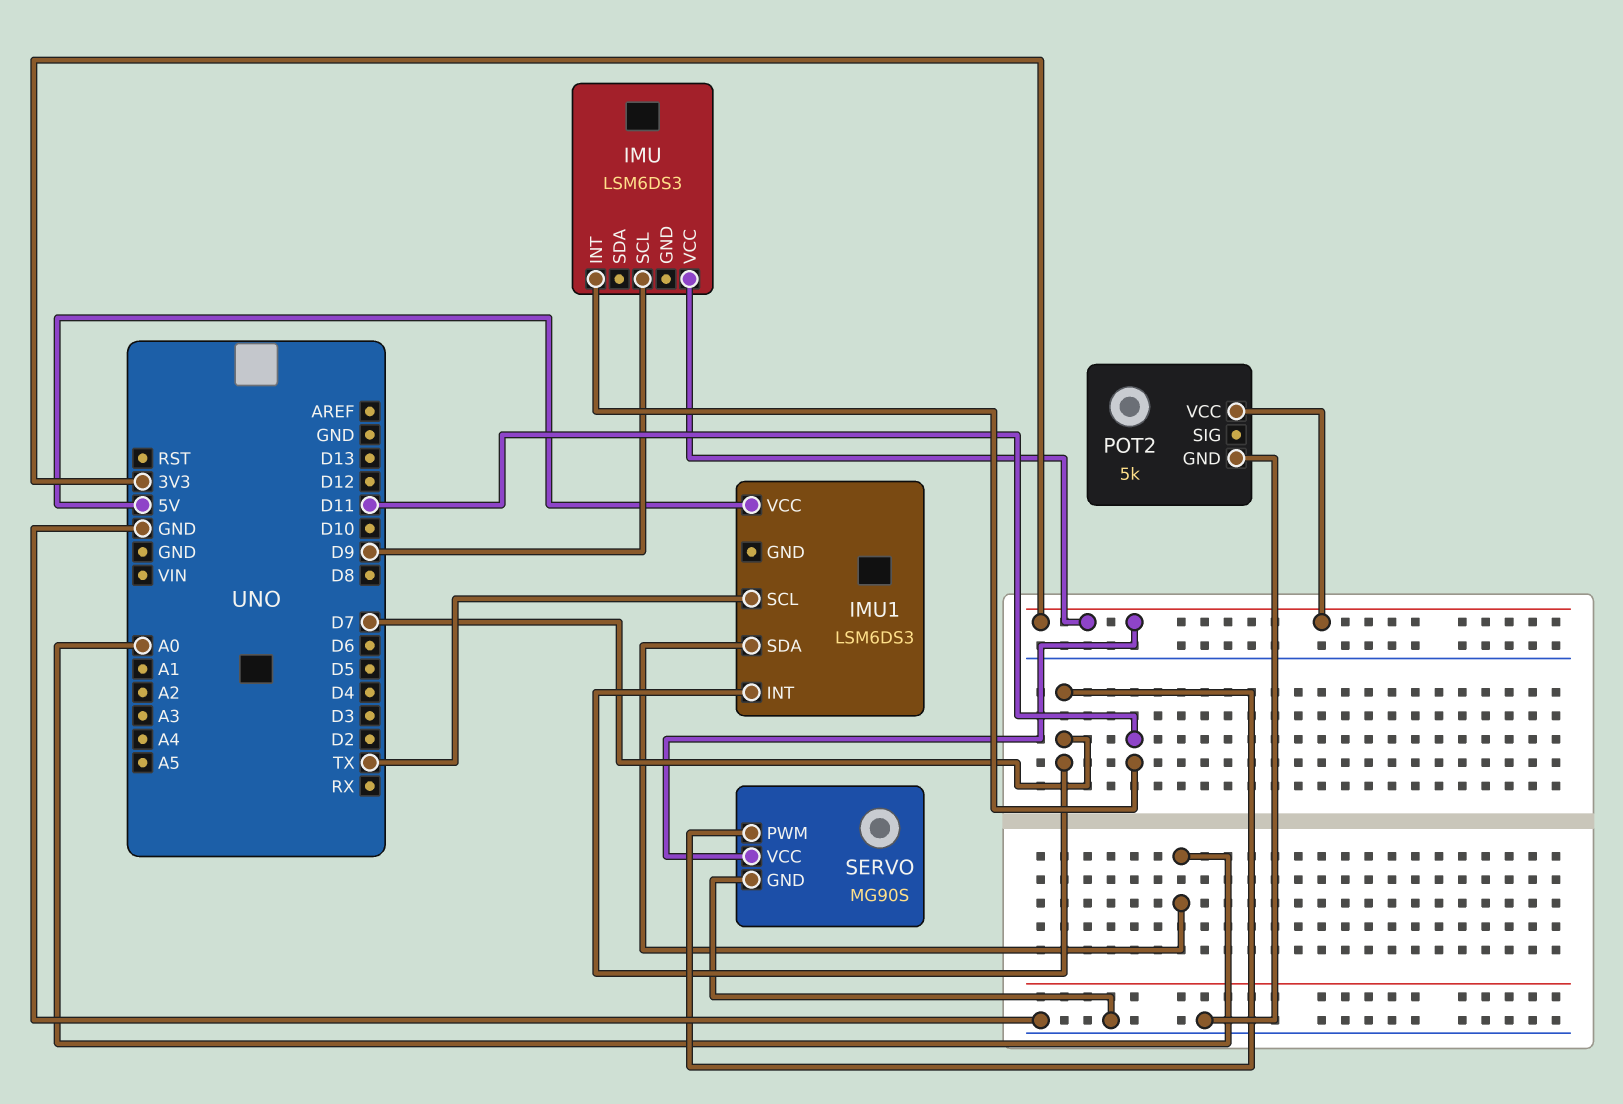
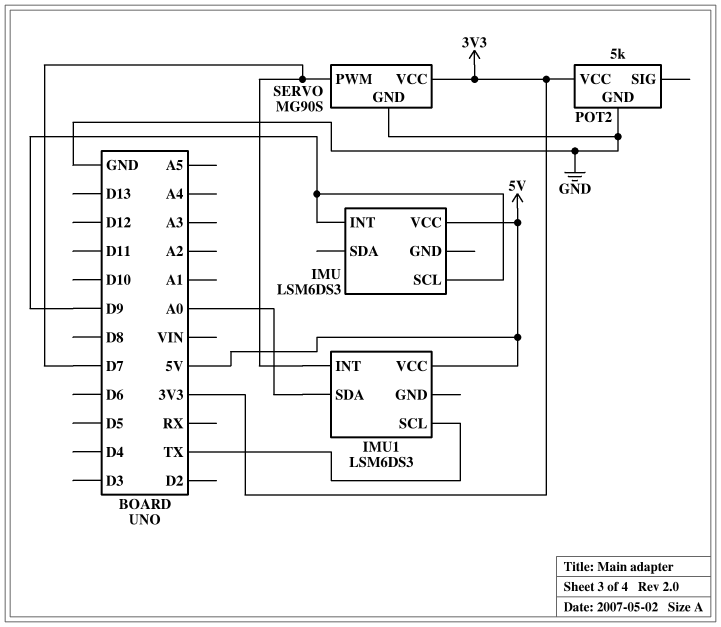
IMU pin INT: D11 -> D9
IMU pin VCC: 3V3 -> 5V

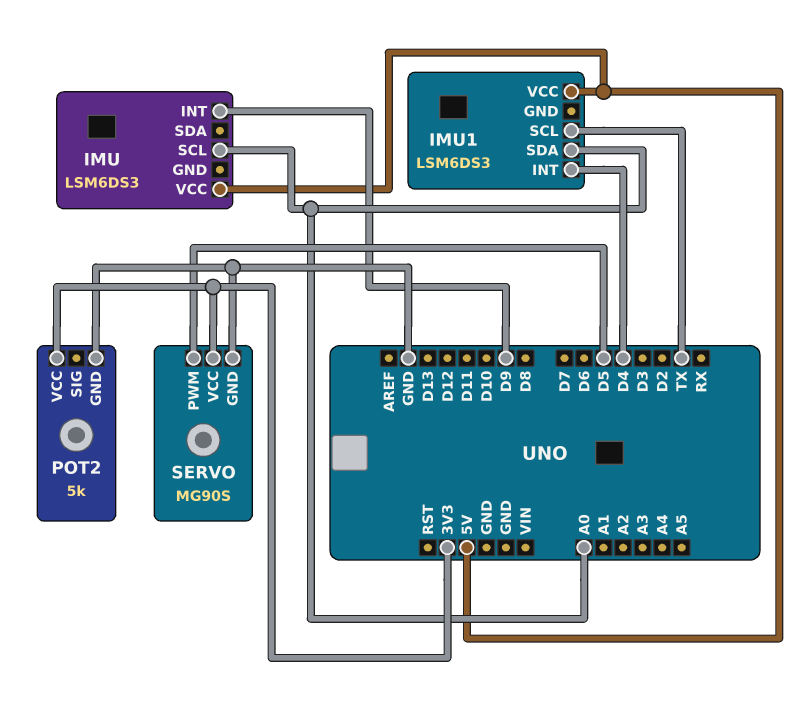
IMU pin SCL: D9 -> A0
IMU1 pin INT: D7 -> D4
SERVO pin PWM: D7 -> D5

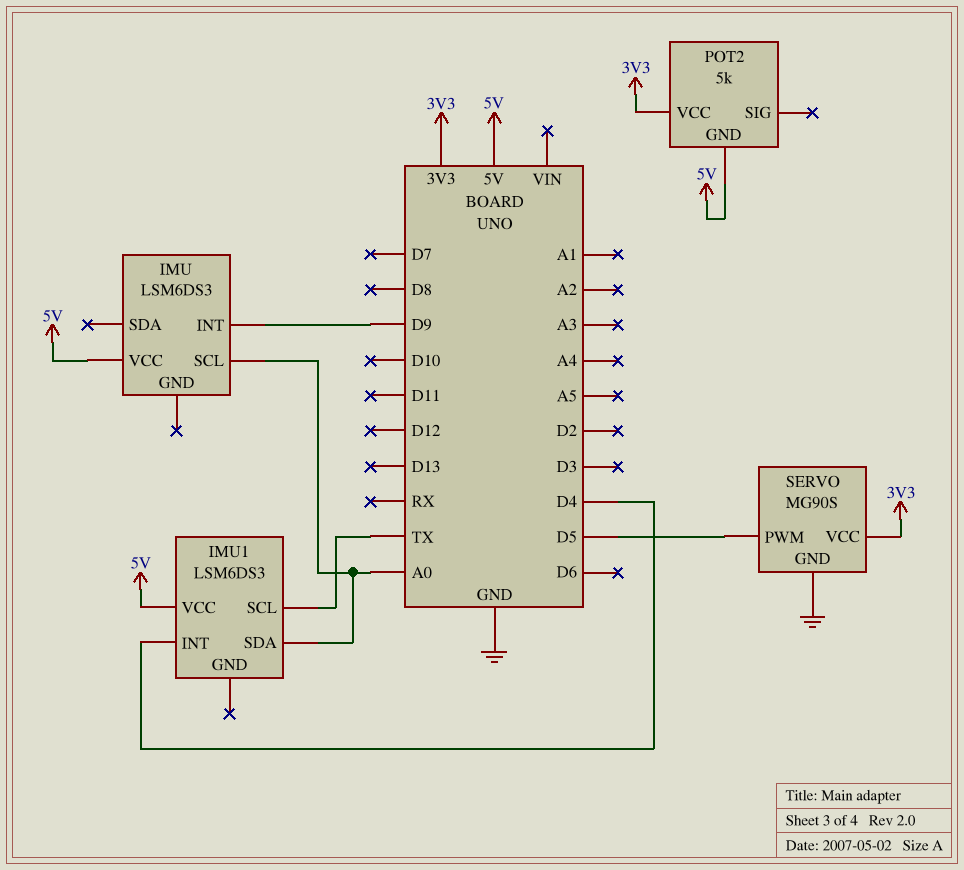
POT2 pin GND: GND -> 5V

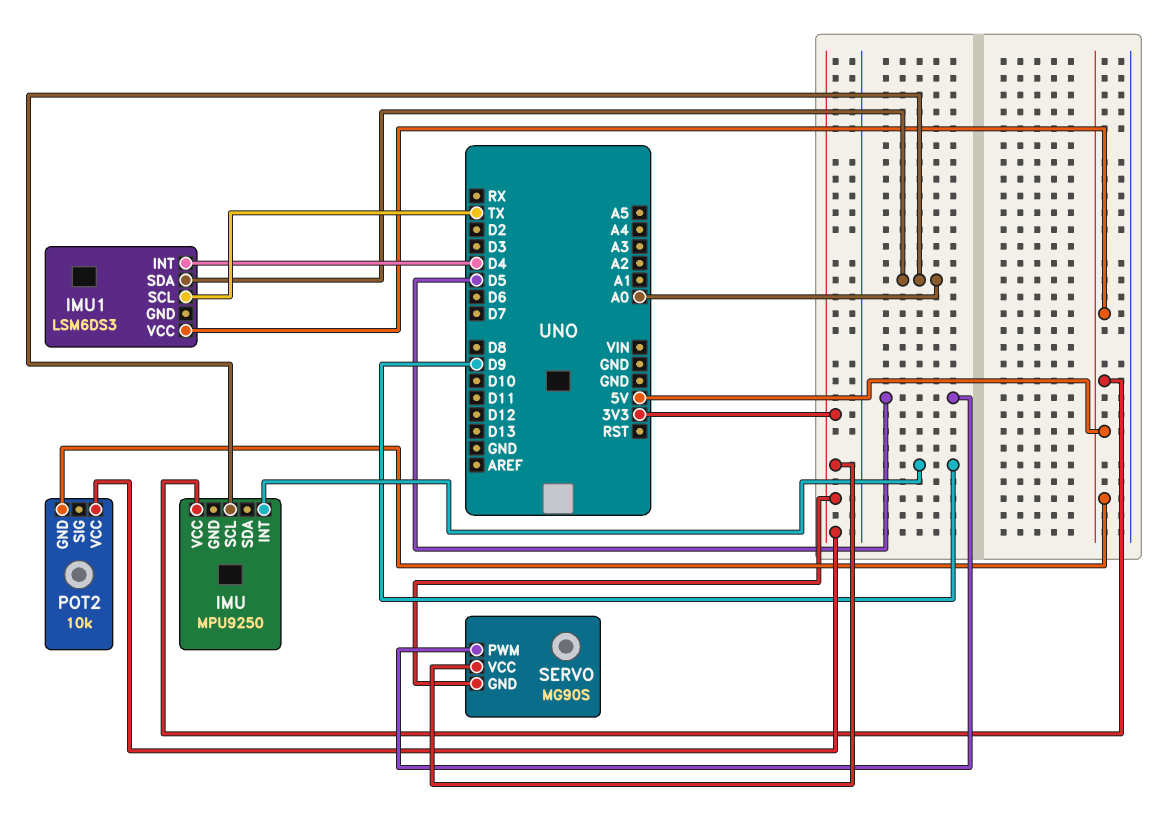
IMU: LSM6DS3 -> MPU9250
POT2: 5k -> 10k
SERVO pin GND: GND -> 3V3

